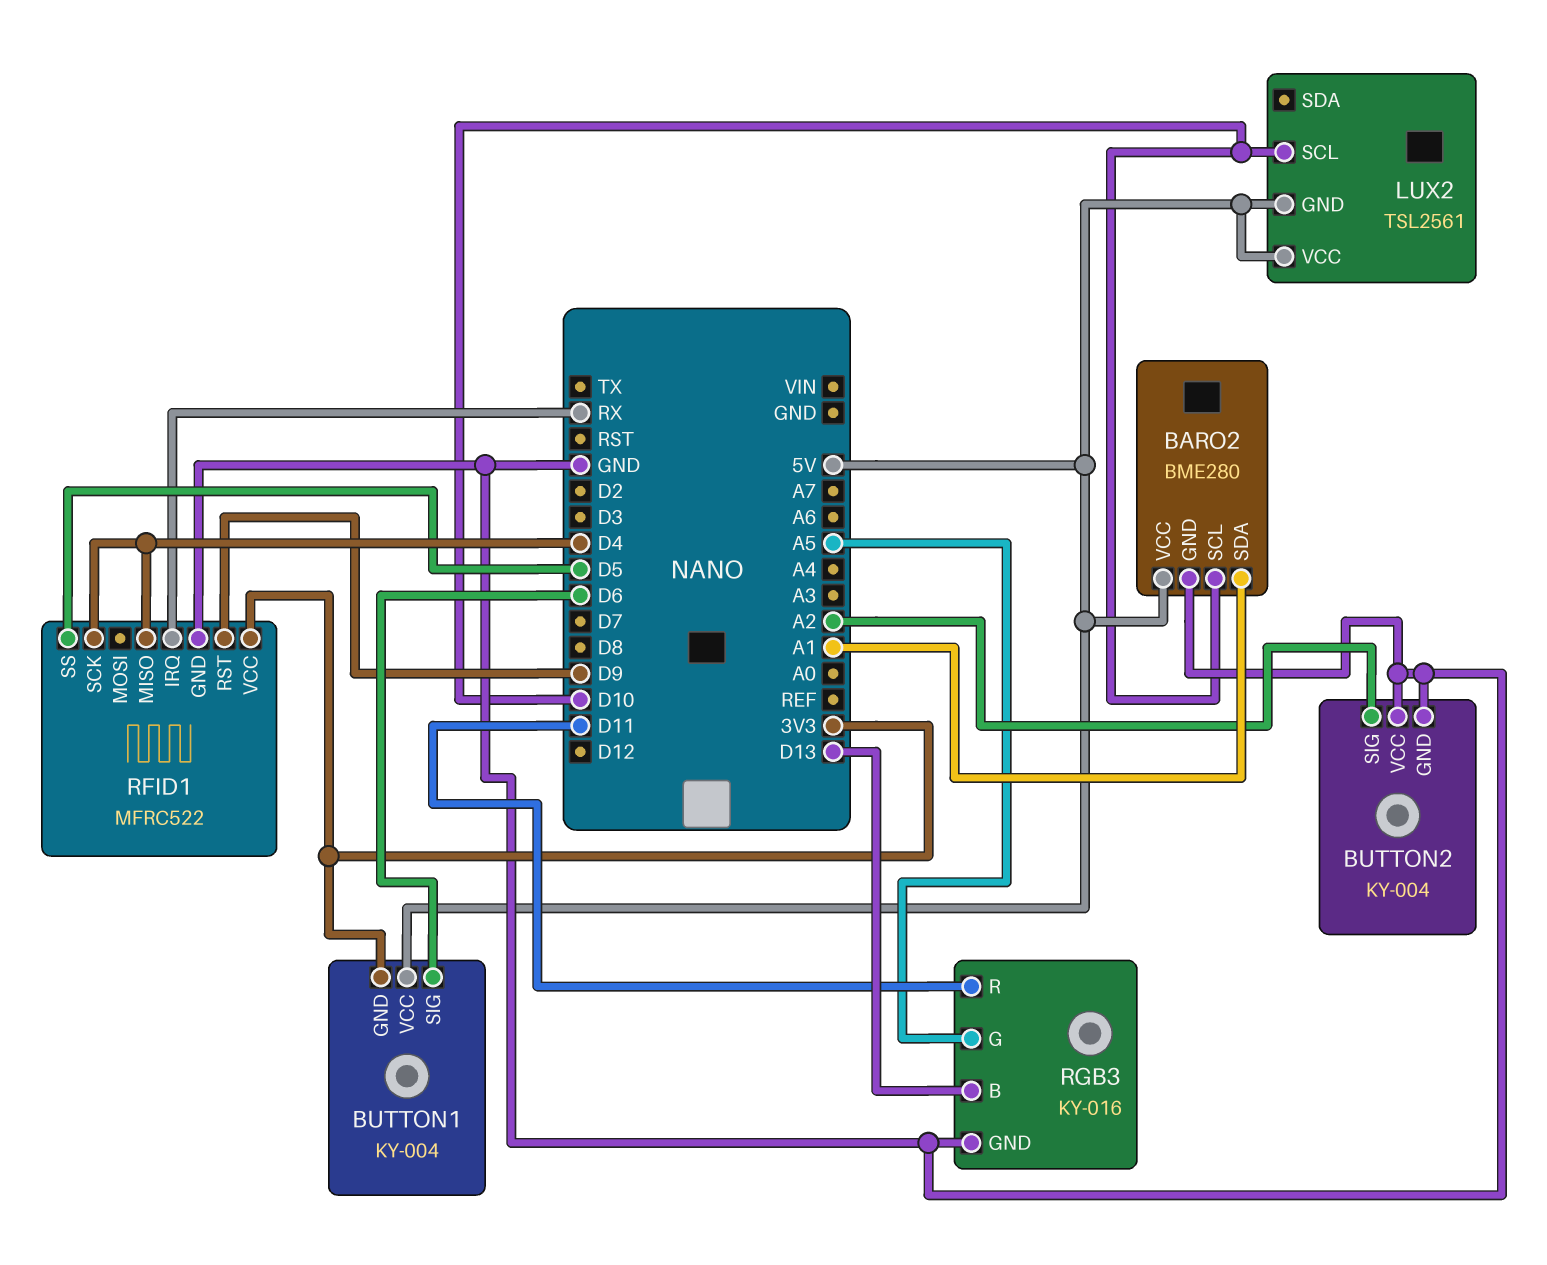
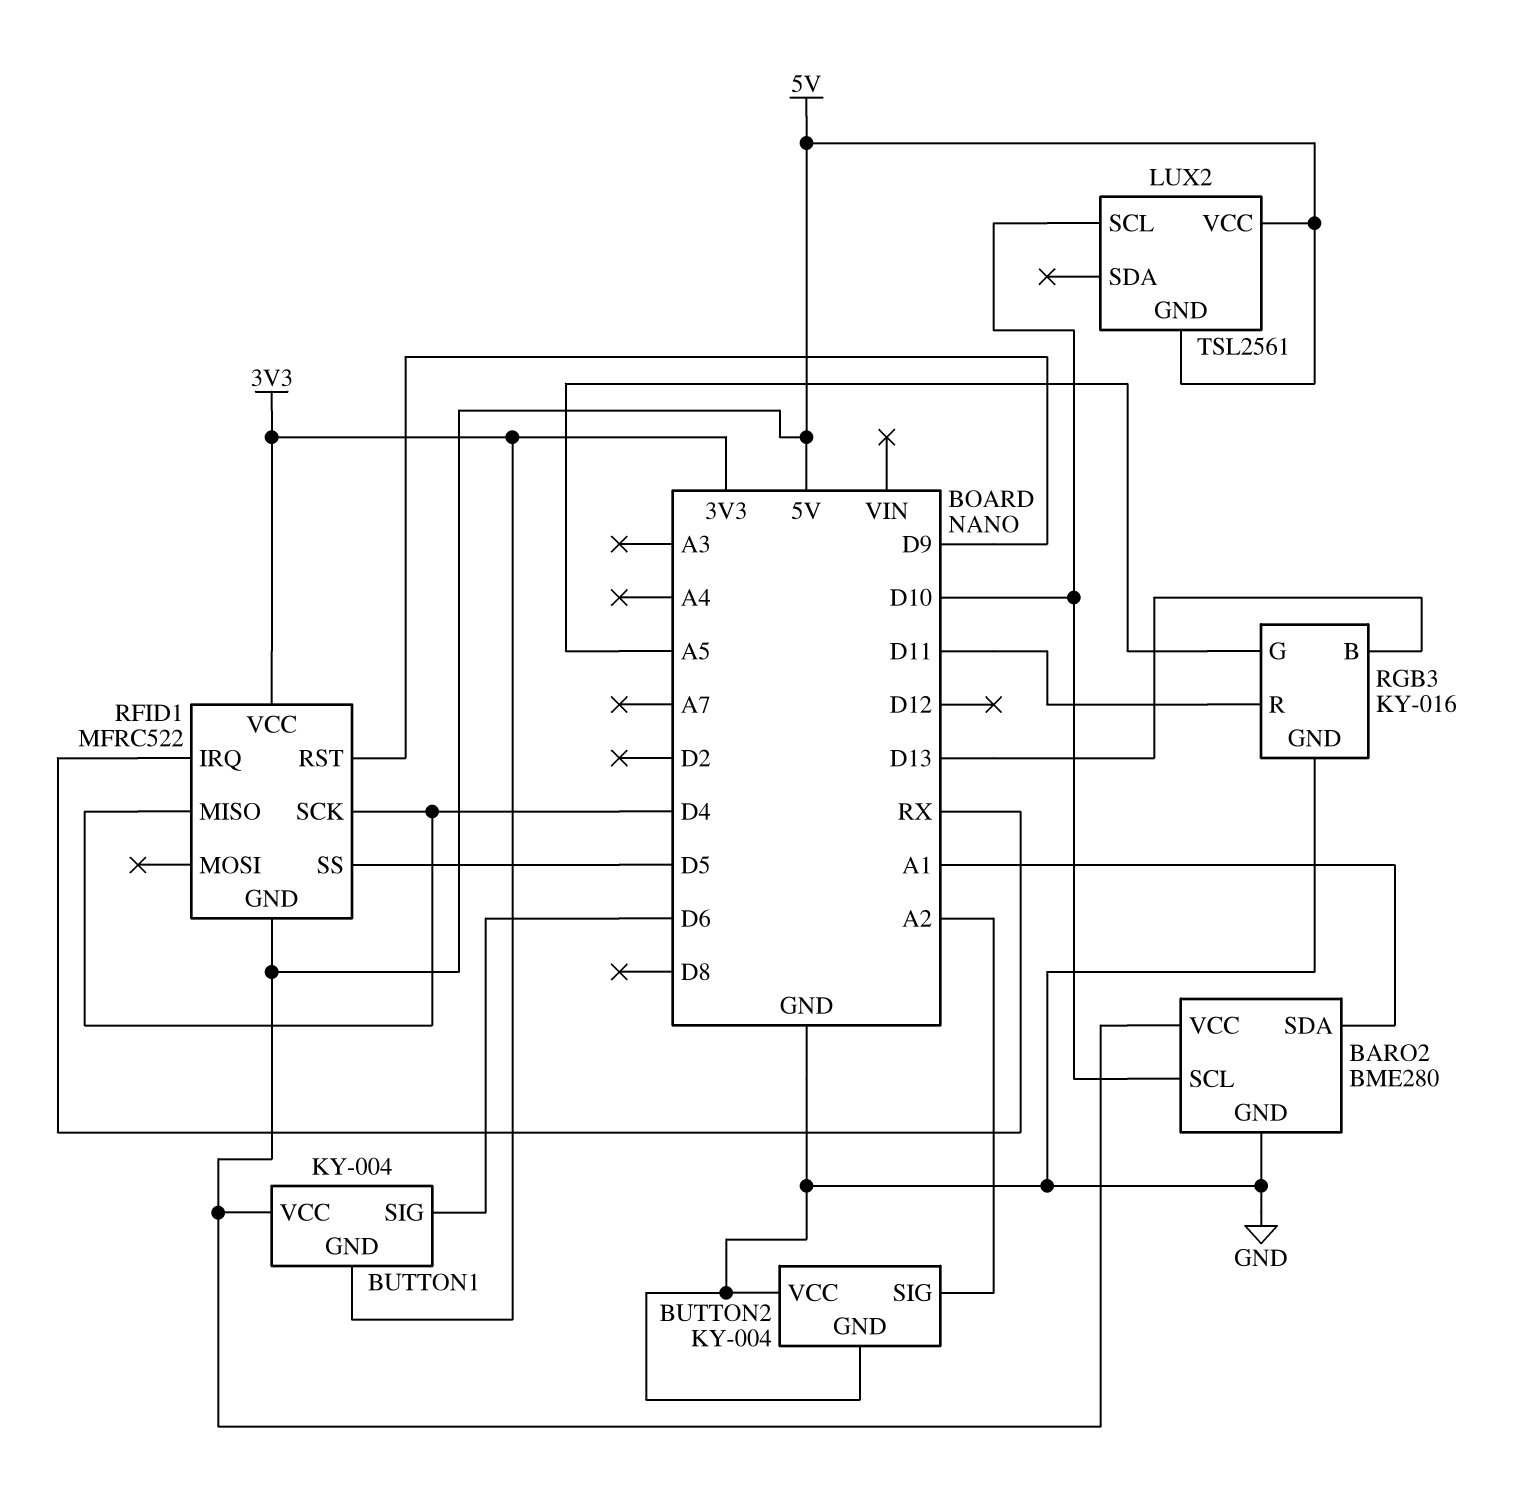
RFID1 pin GND: GND -> 5V

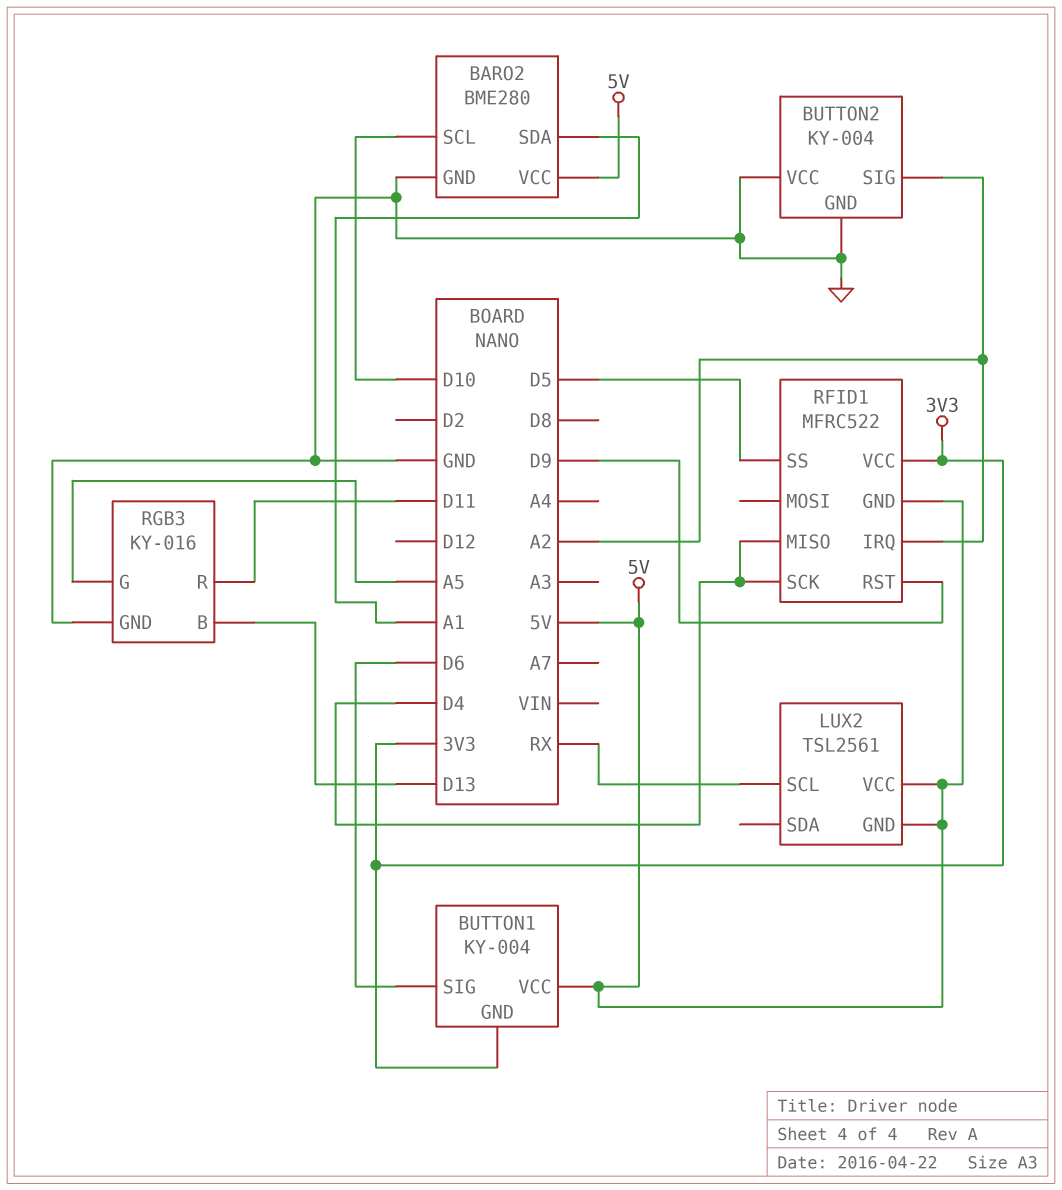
LUX2 pin SCL: D10 -> RX
RFID1 pin IRQ: RX -> A2

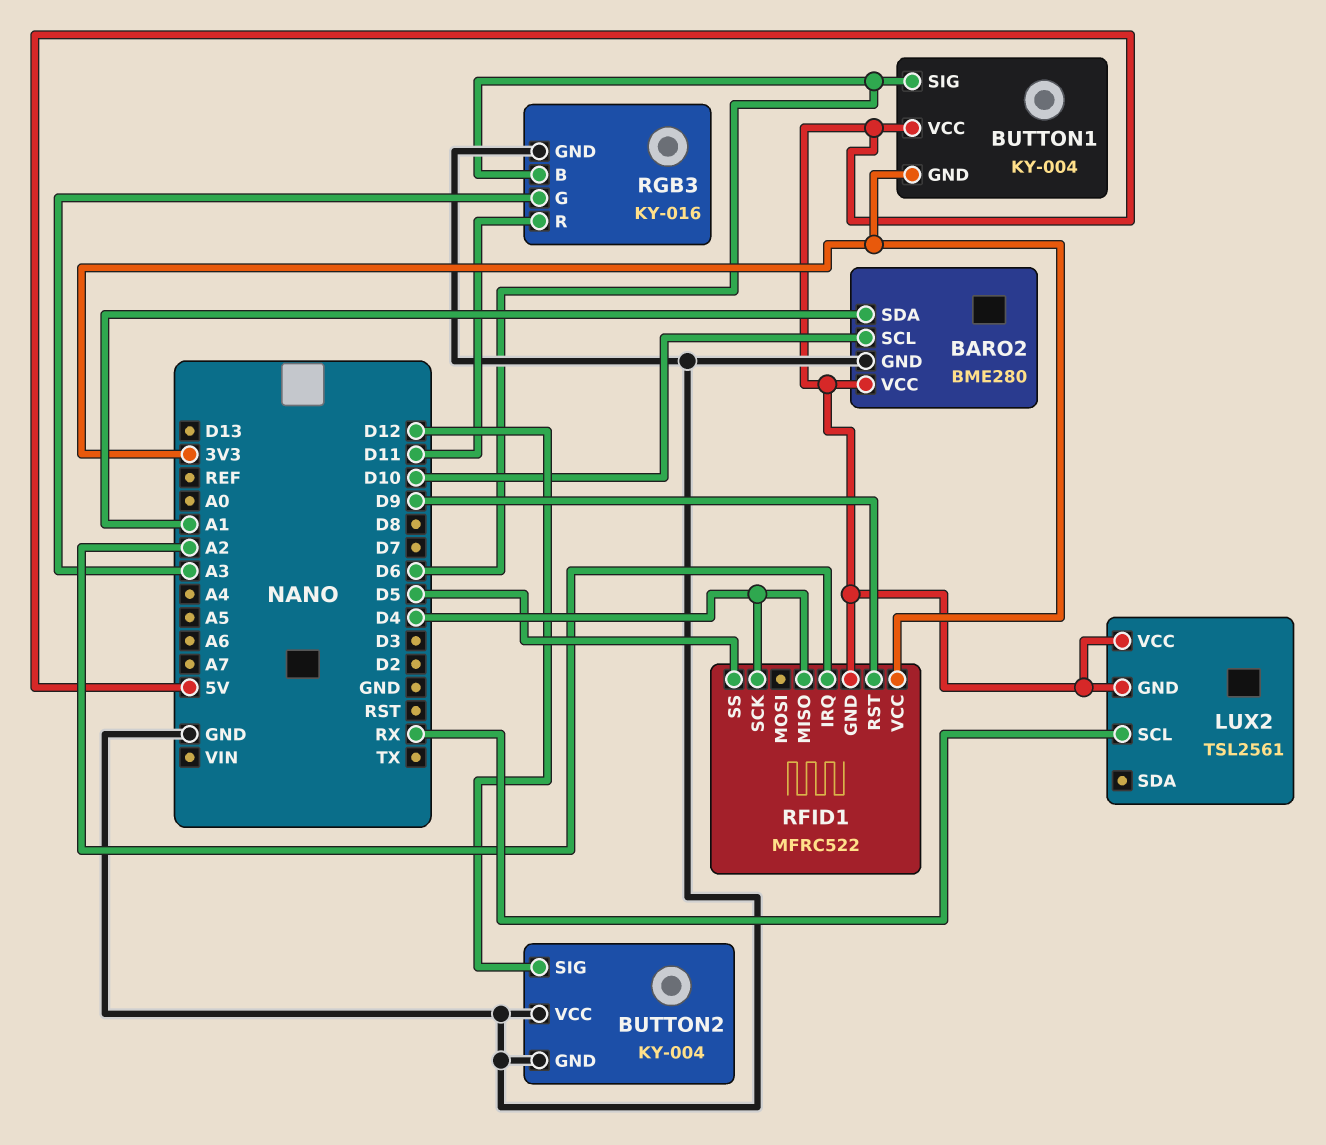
BUTTON2 pin SIG: A2 -> D12
RGB3 pin B: D13 -> D6
RGB3 pin G: A5 -> A3

